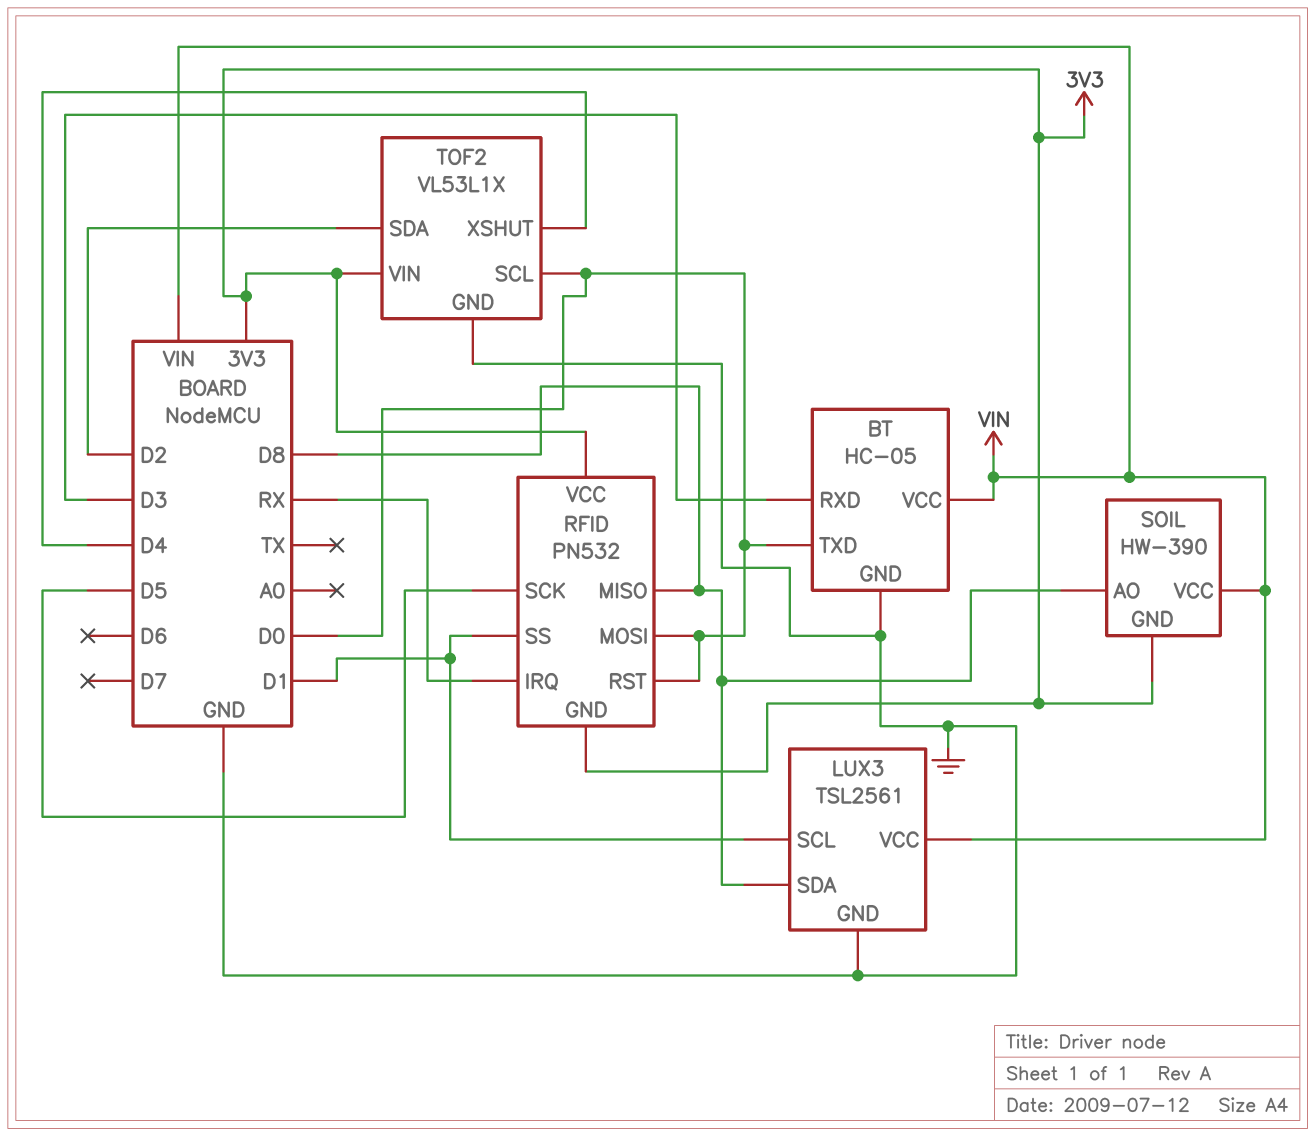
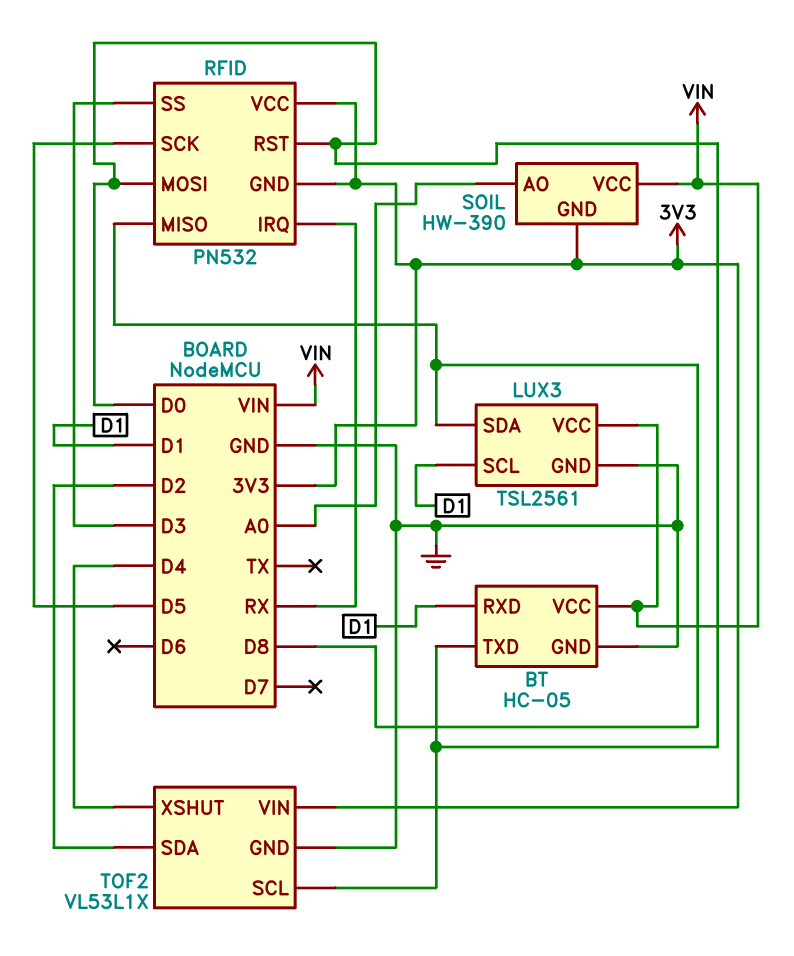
BT pin RXD: D3 -> D1
RFID pin SS: D1 -> D3
SOIL pin AO: D8 -> A0

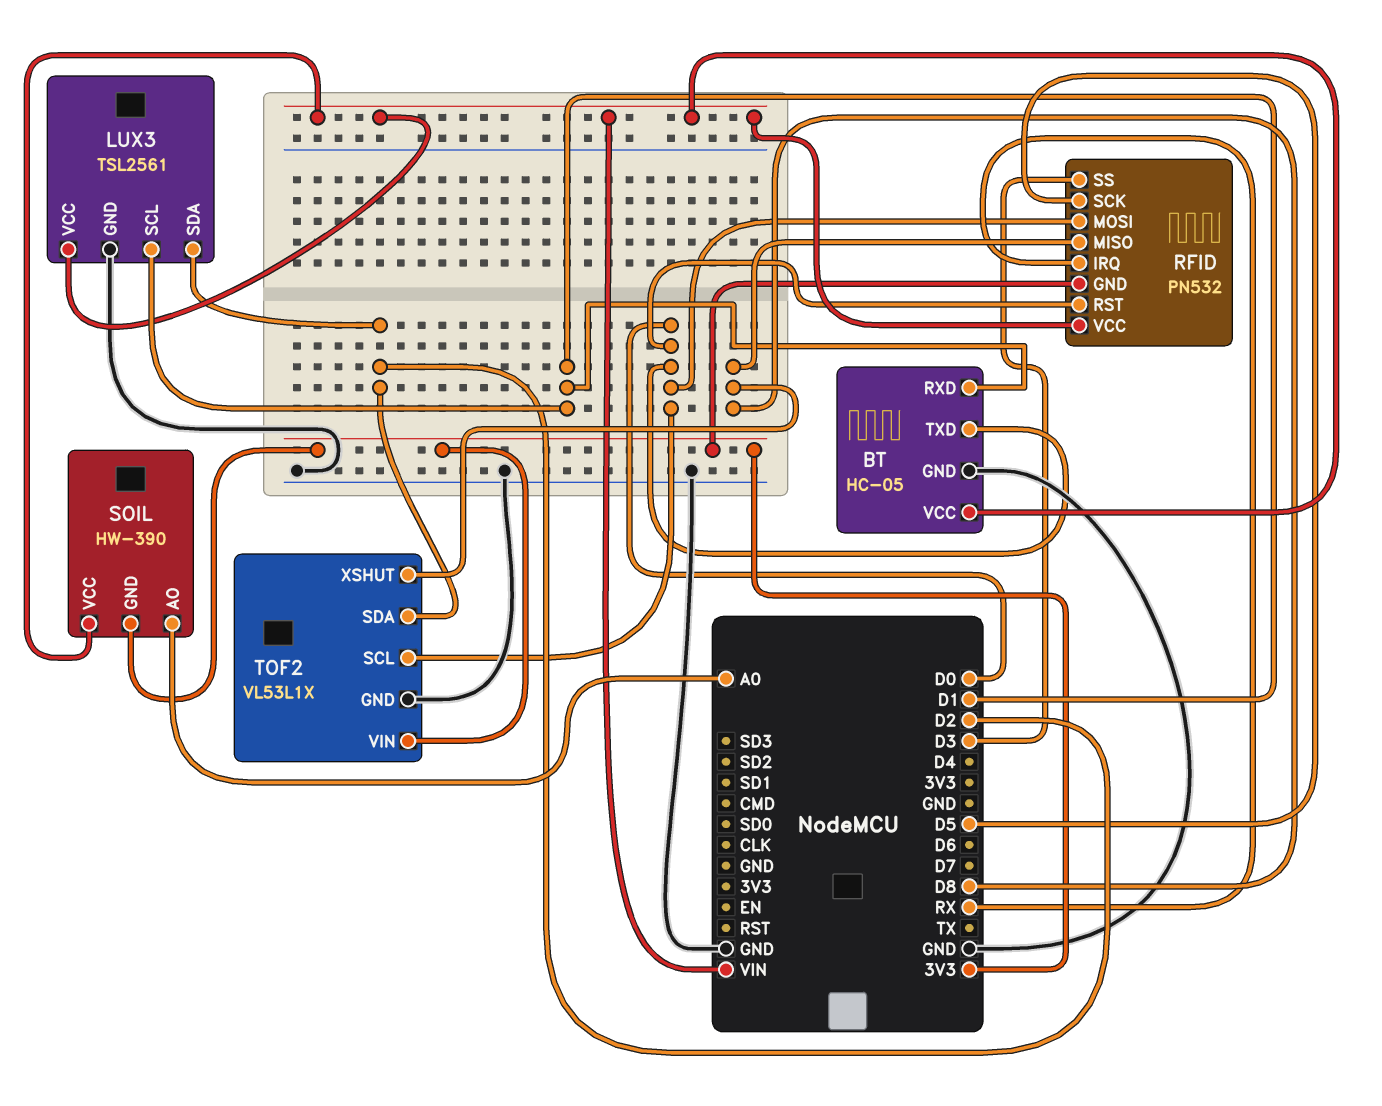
LUX3 pin SDA: D8 -> D2
RFID pin VCC: 3V3 -> VIN
TOF2 pin XSHUT: D4 -> D8

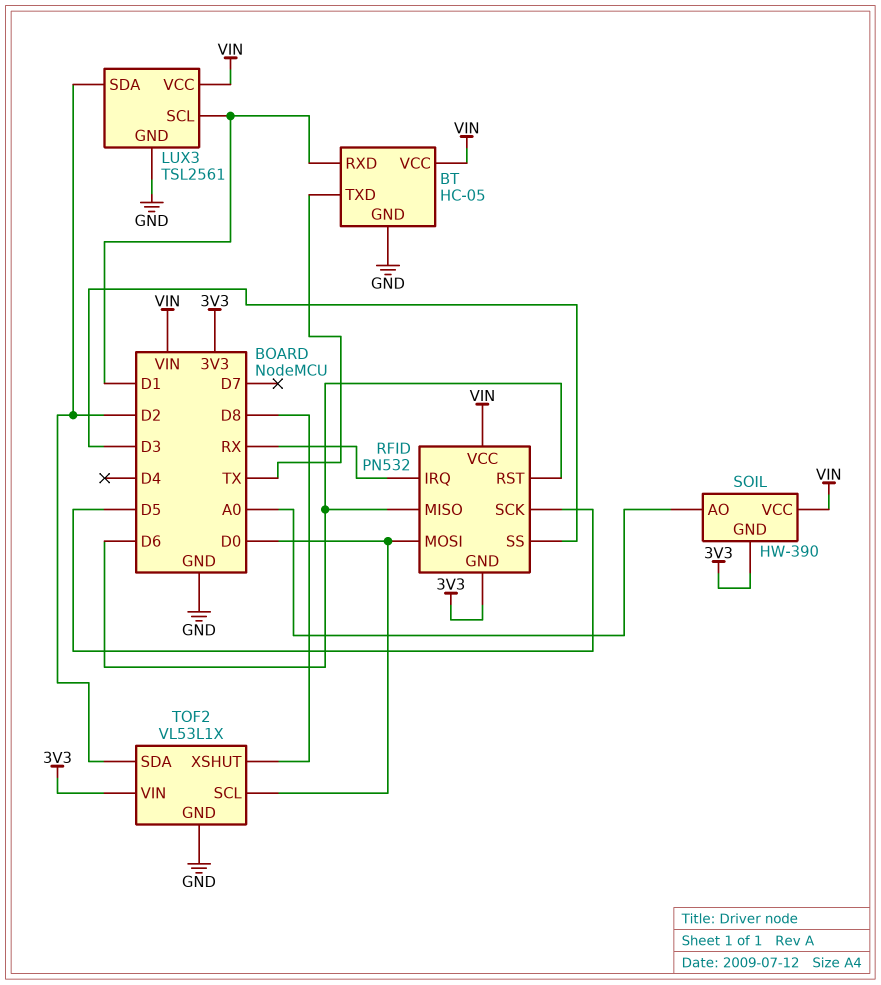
BT pin TXD: D0 -> TX
RFID pin MISO: D8 -> D6
RFID pin RST: D0 -> D6

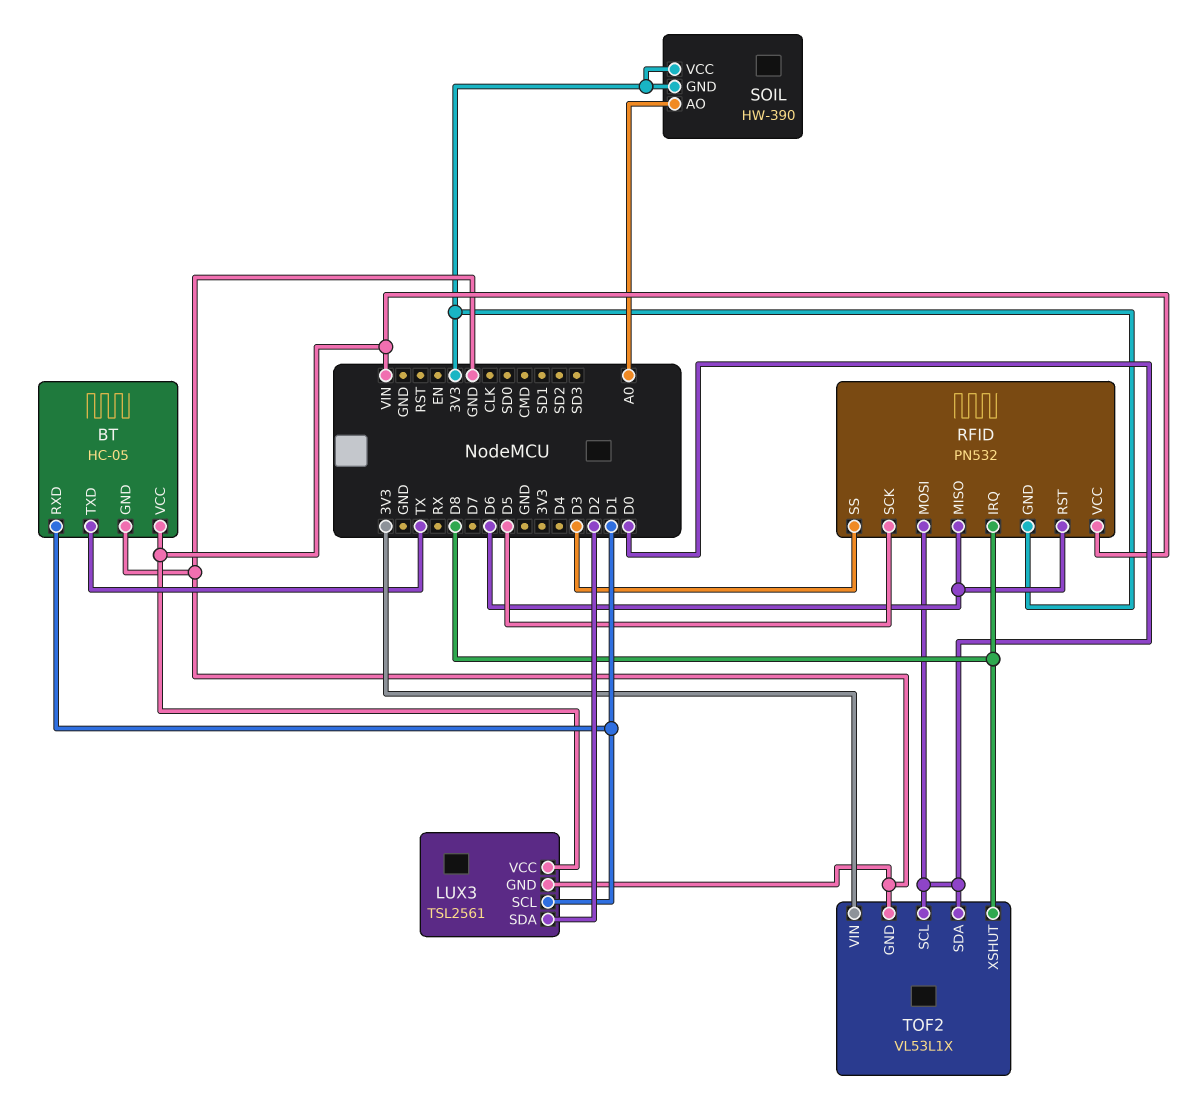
RFID pin IRQ: RX -> D8
SOIL pin VCC: VIN -> 3V3
TOF2 pin SDA: D2 -> D0

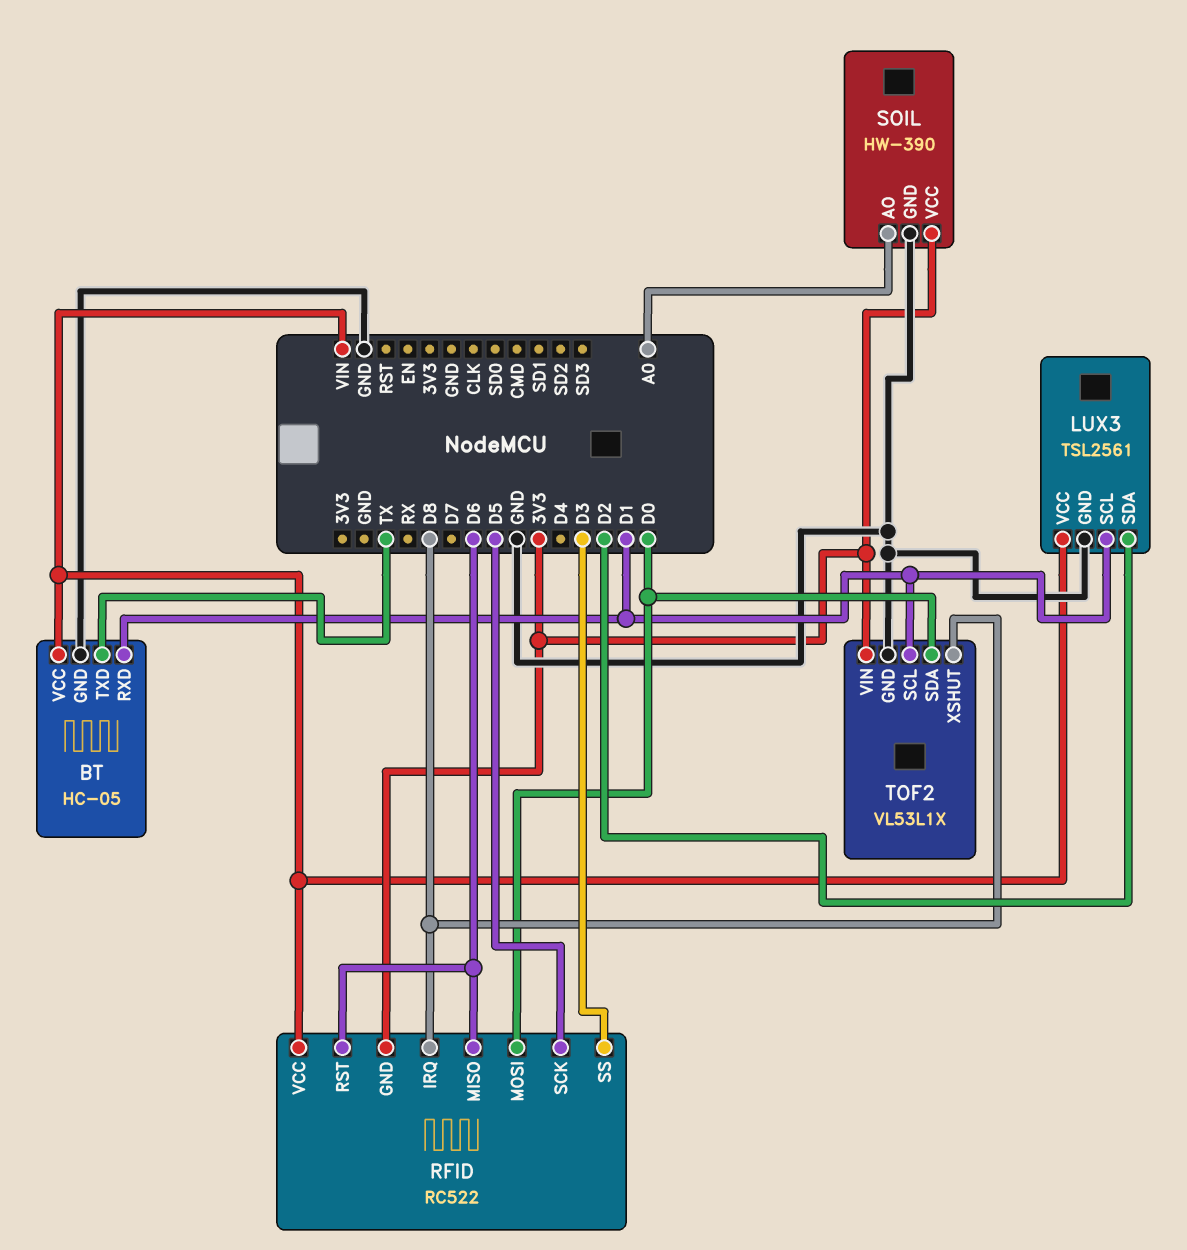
RFID: PN532 -> RC522
SOIL pin GND: 3V3 -> GND
TOF2 pin SCL: D0 -> D1

